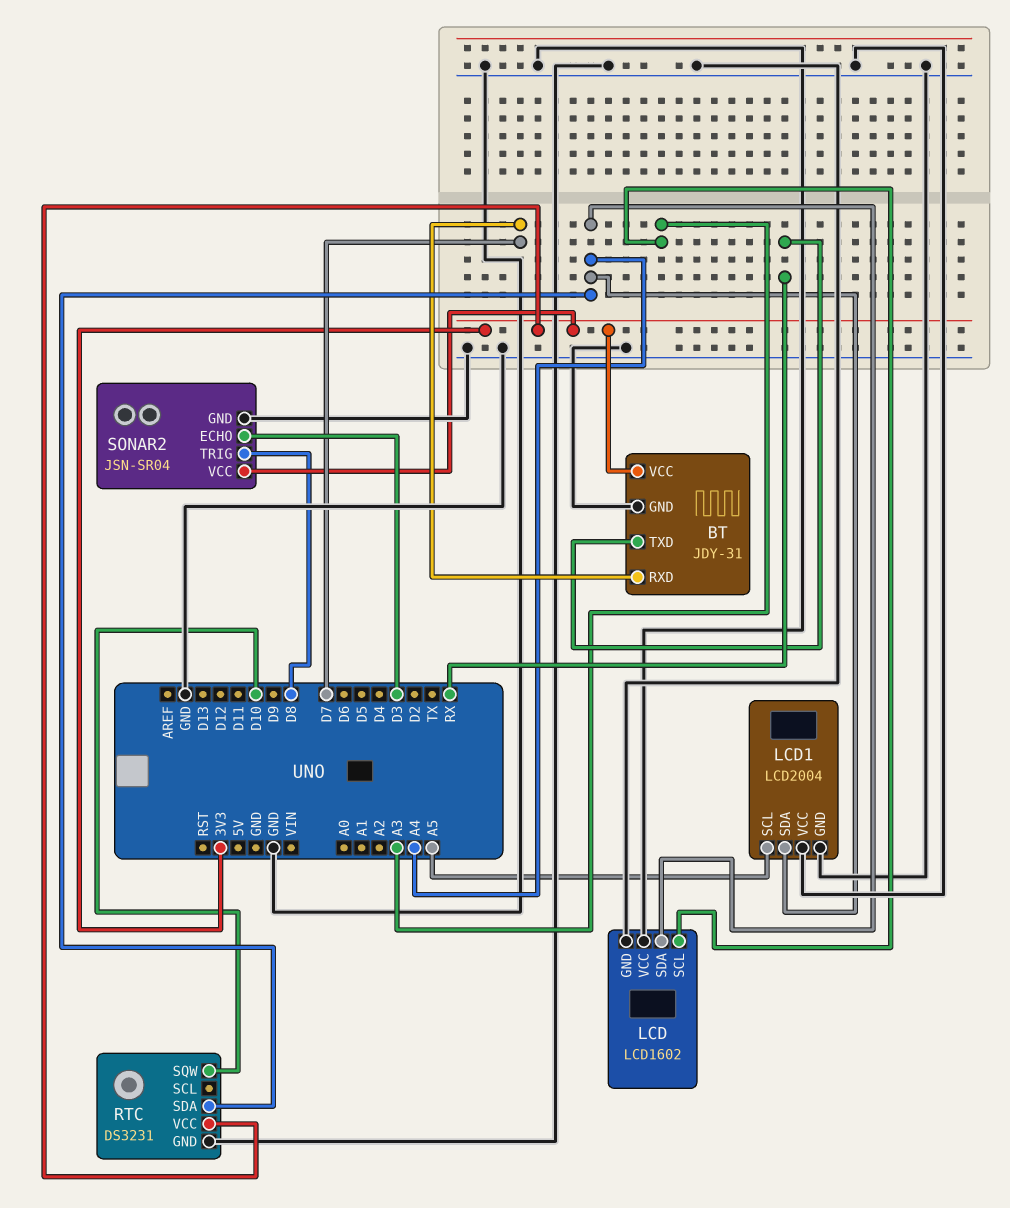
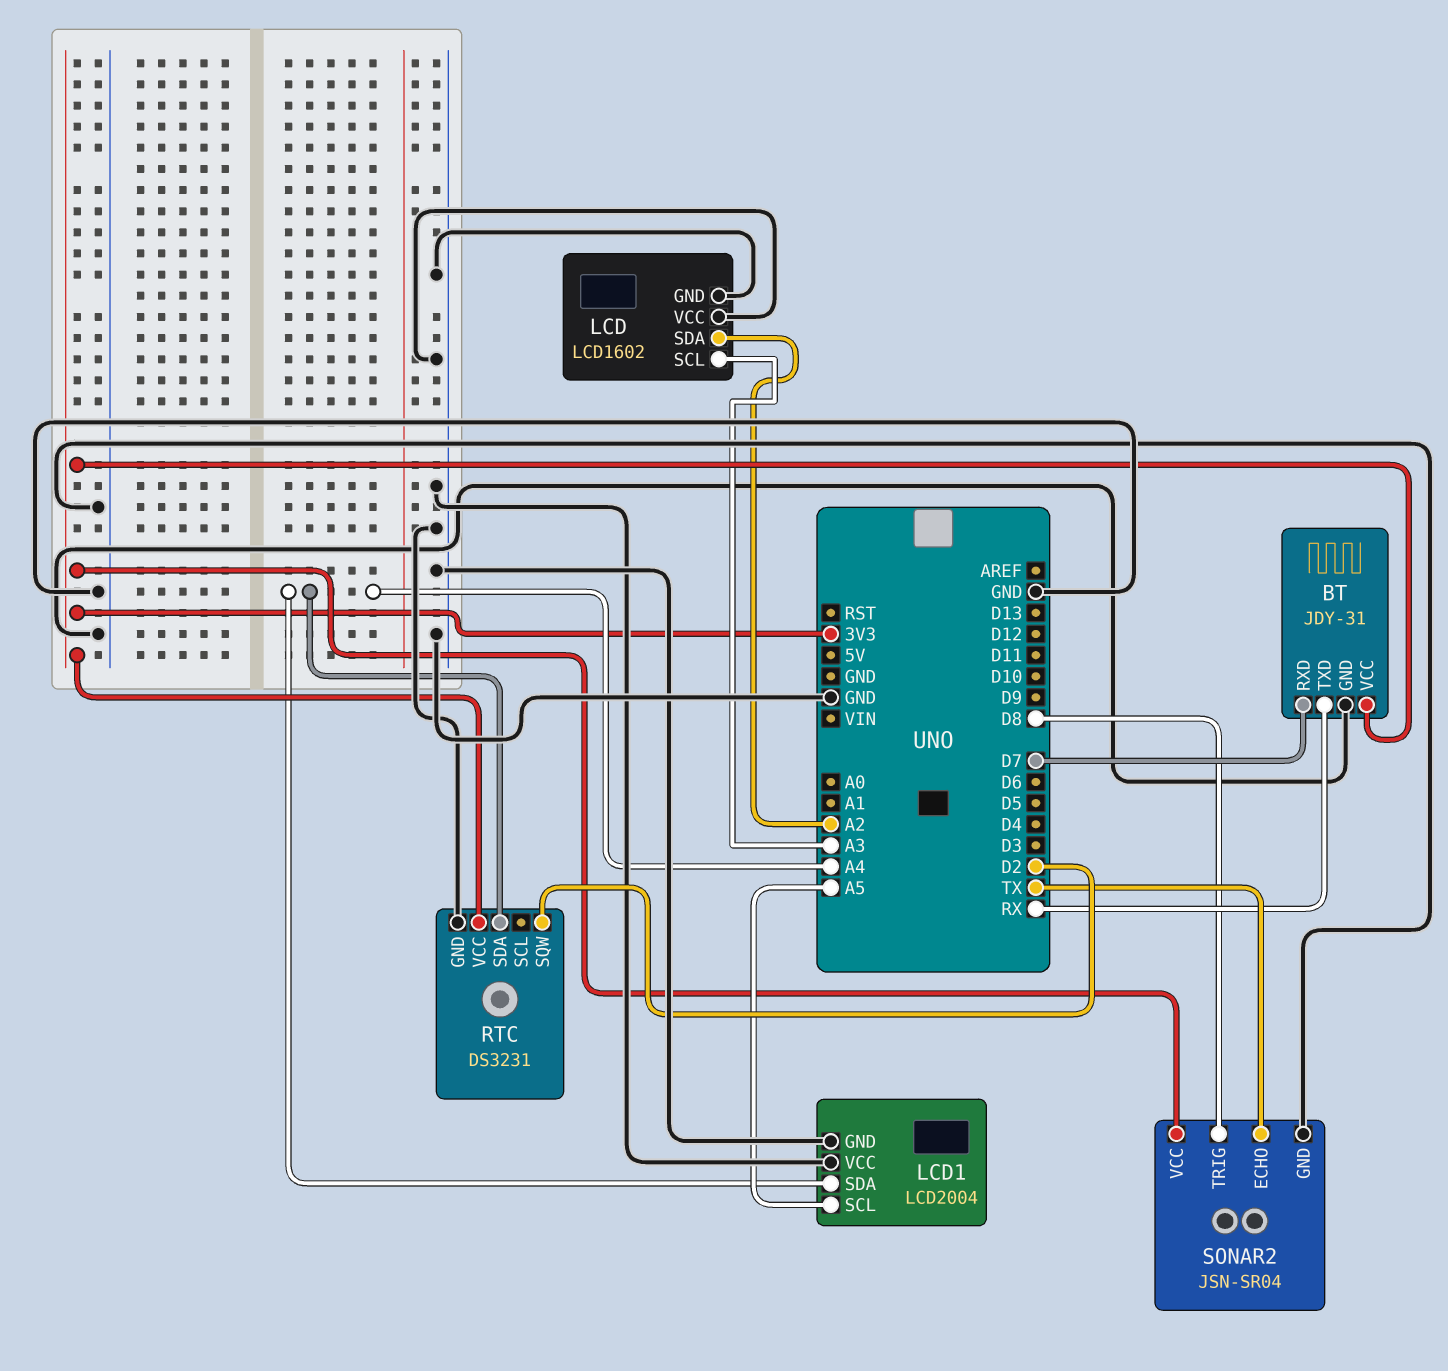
LCD pin SDA: A4 -> A2
RTC pin SQW: D10 -> D2
SONAR2 pin ECHO: D3 -> TX

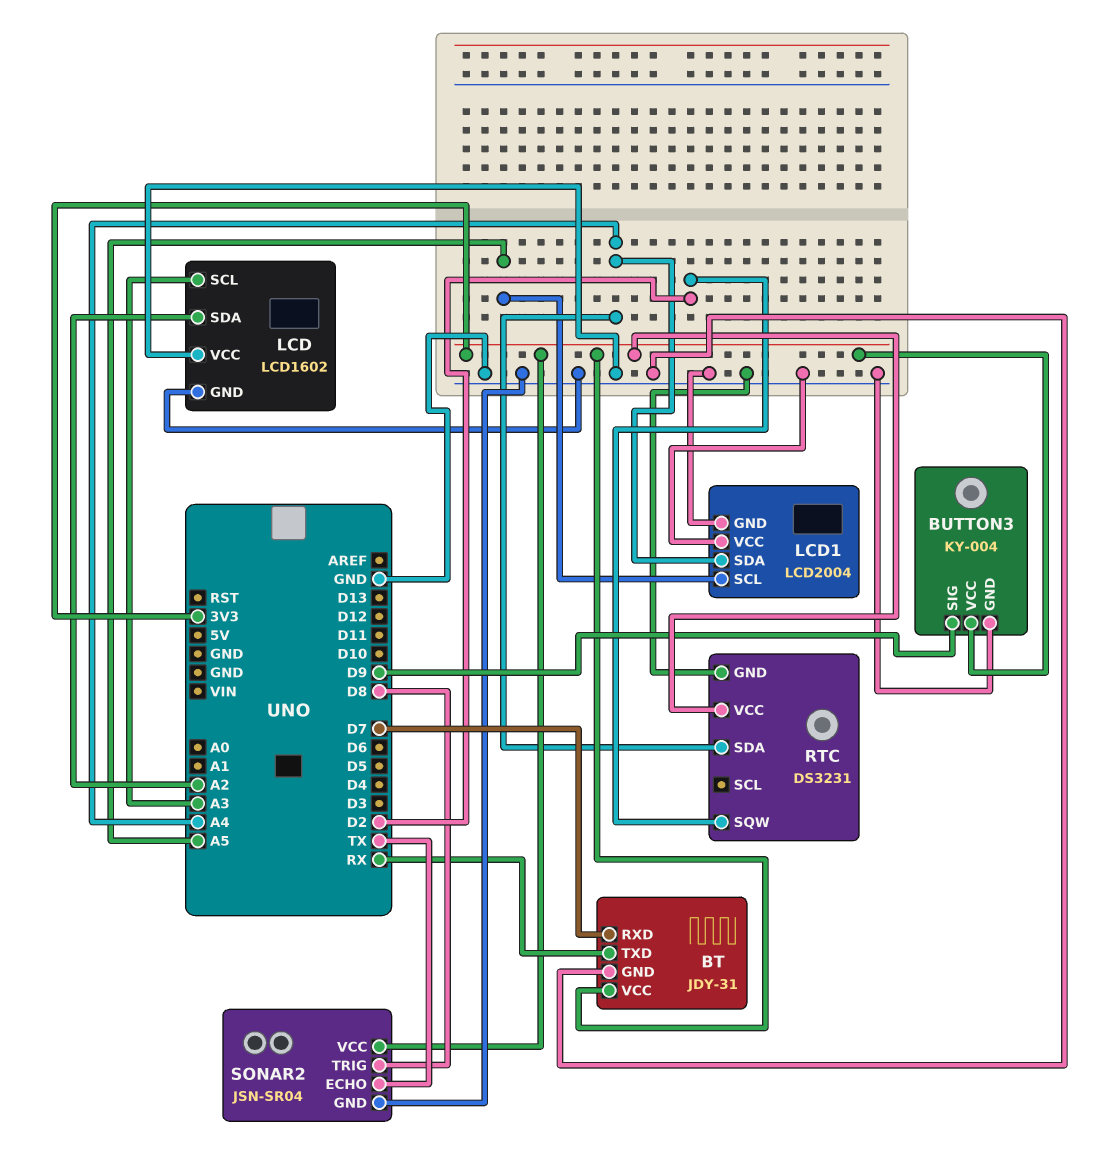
BUTTON3: none -> KY-004
BUTTON3 pin GND: none -> GND
BUTTON3 pin SIG: none -> D9
BUTTON3 pin VCC: none -> 3V3

